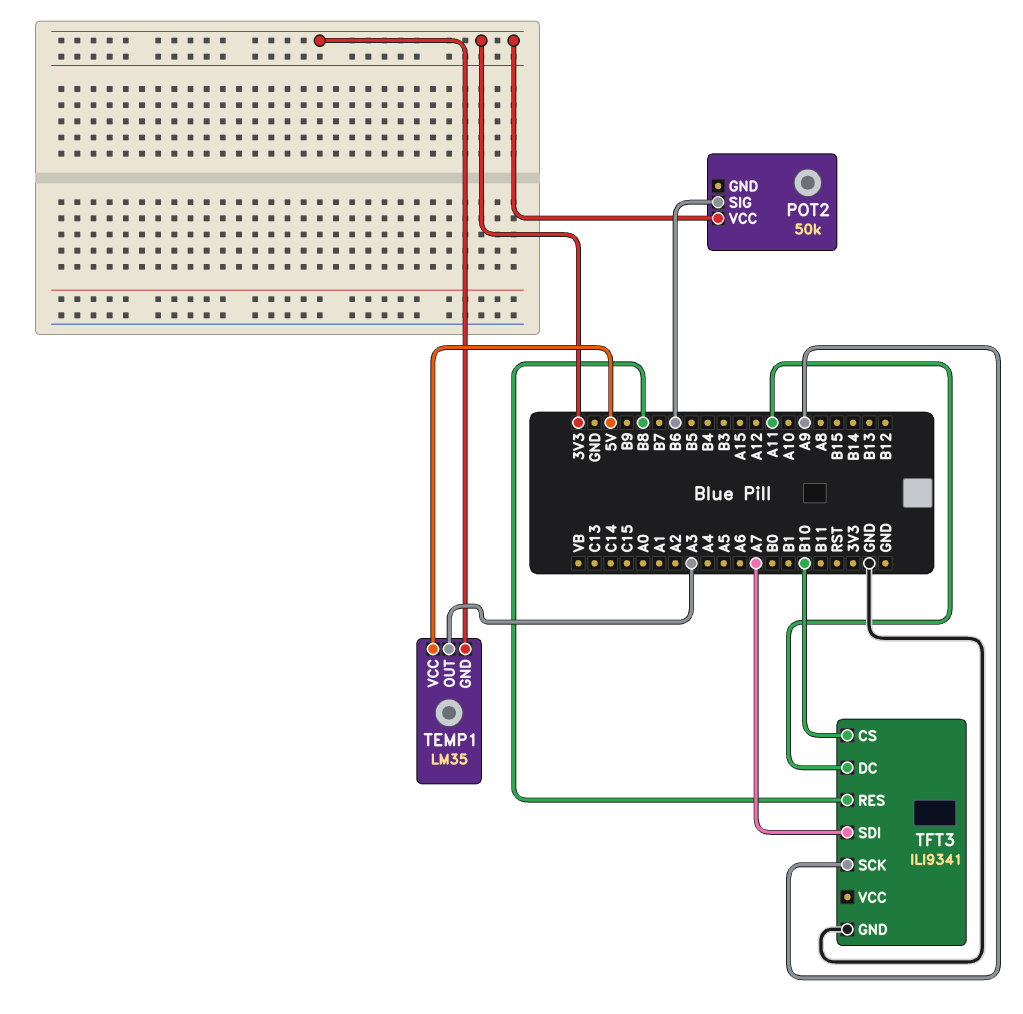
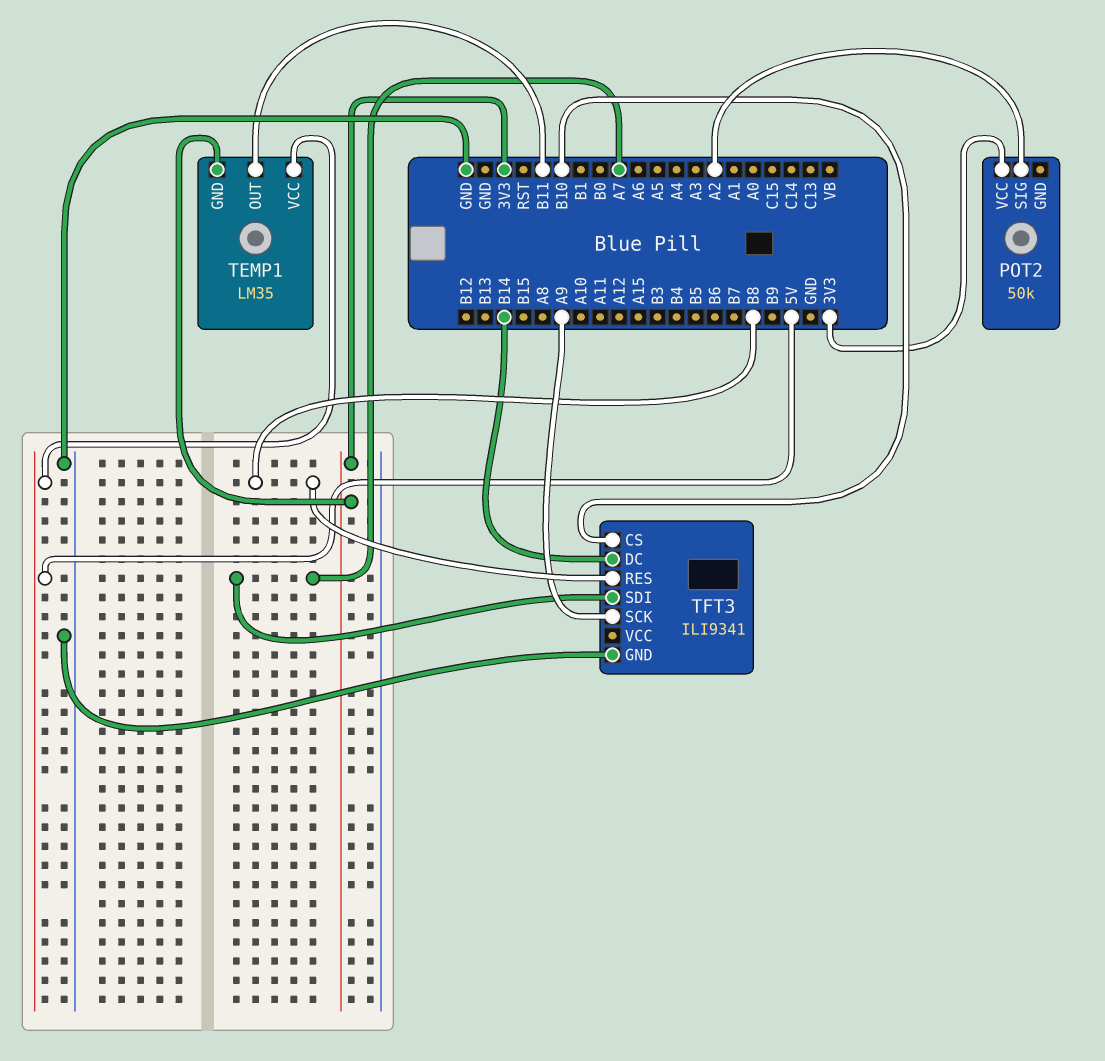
POT2 pin SIG: B6 -> A2
TEMP1 pin OUT: A3 -> B11
TFT3 pin DC: A11 -> B14

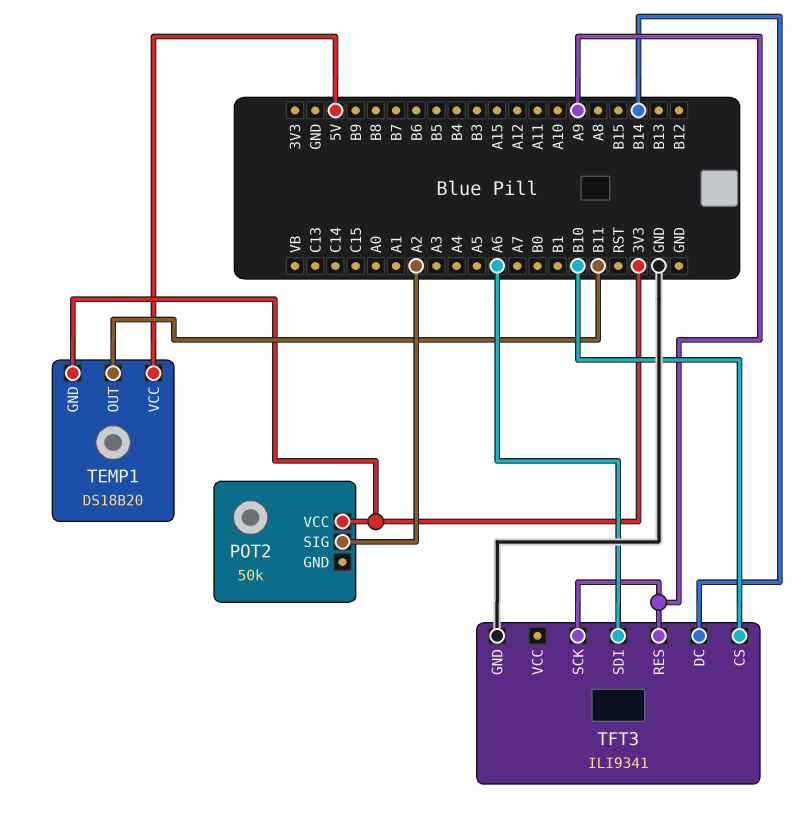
TEMP1: LM35 -> DS18B20
TFT3 pin RES: B8 -> A9
TFT3 pin SDI: A7 -> A6

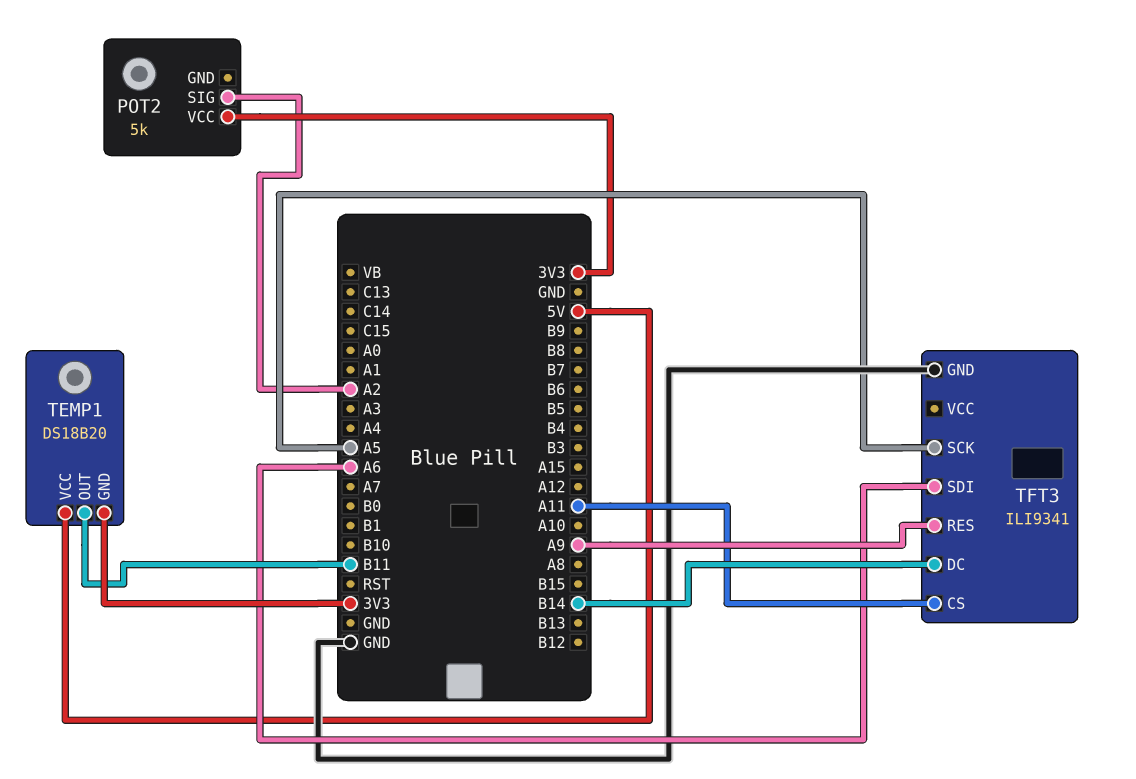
POT2: 50k -> 5k
TFT3 pin CS: B10 -> A11
TFT3 pin SCK: A9 -> A5

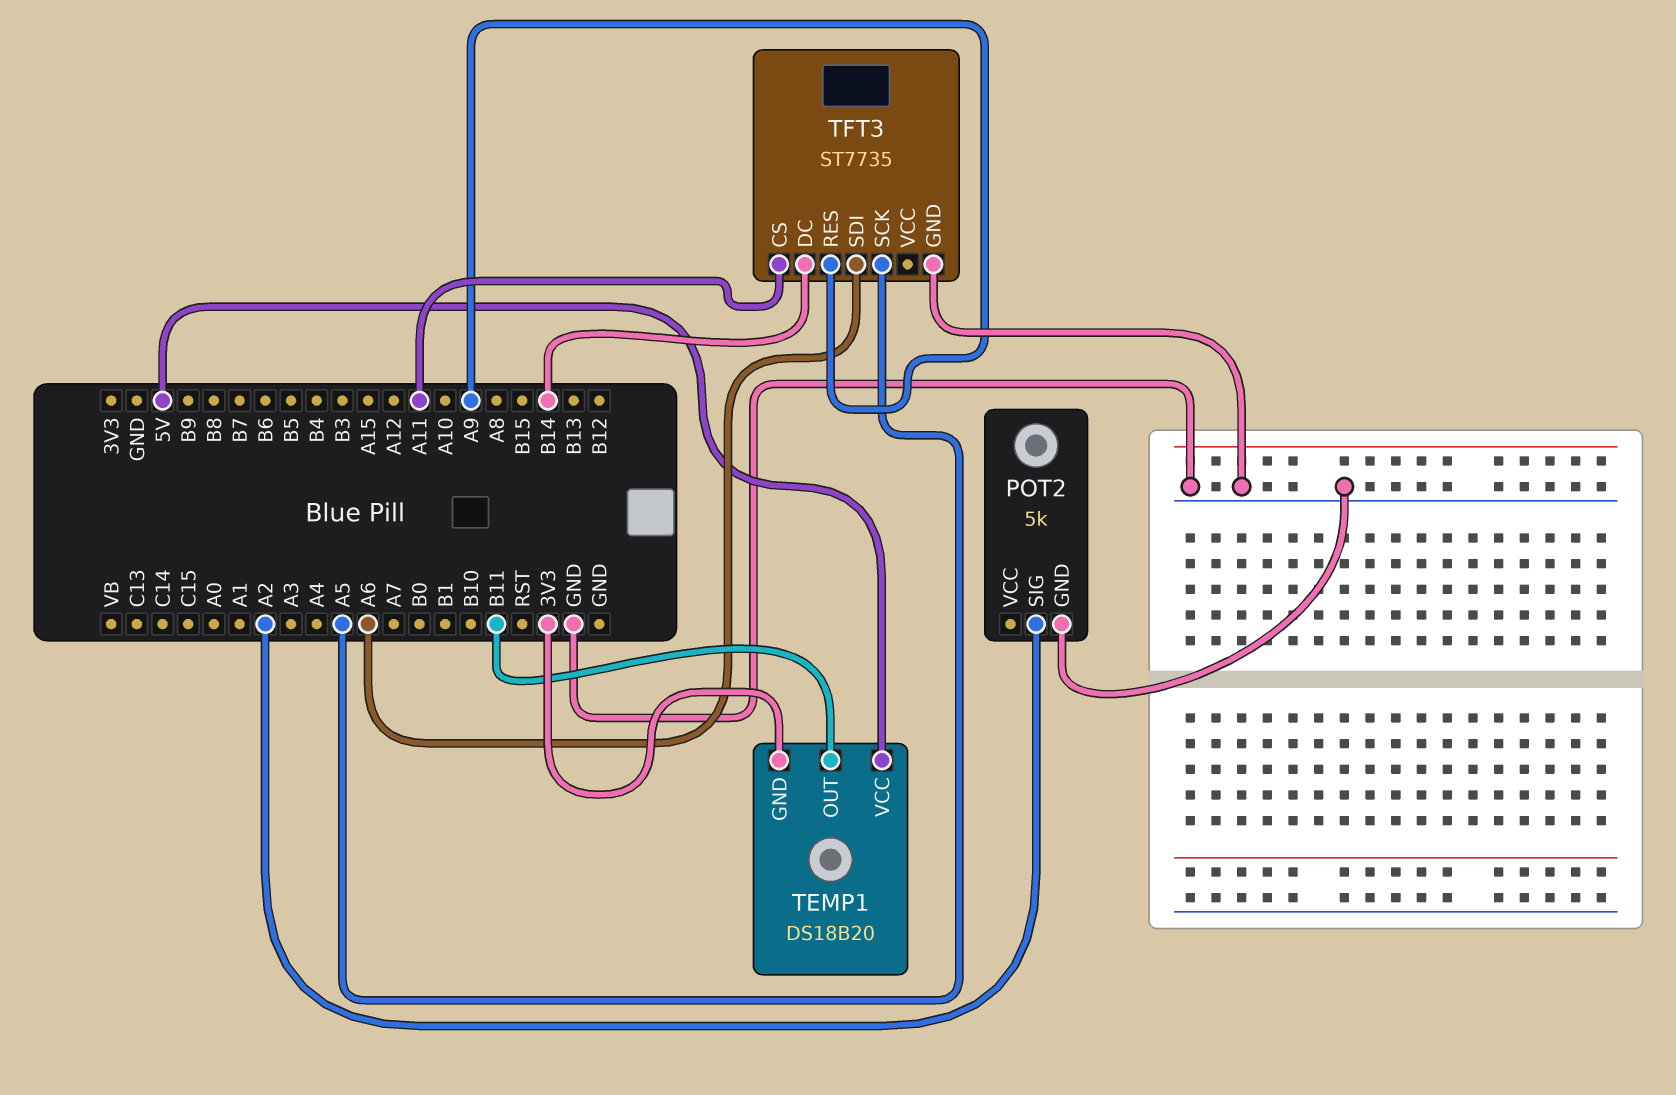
POT2 pin GND: none -> GND
POT2 pin VCC: 3V3 -> none
TFT3: ILI9341 -> ST7735

